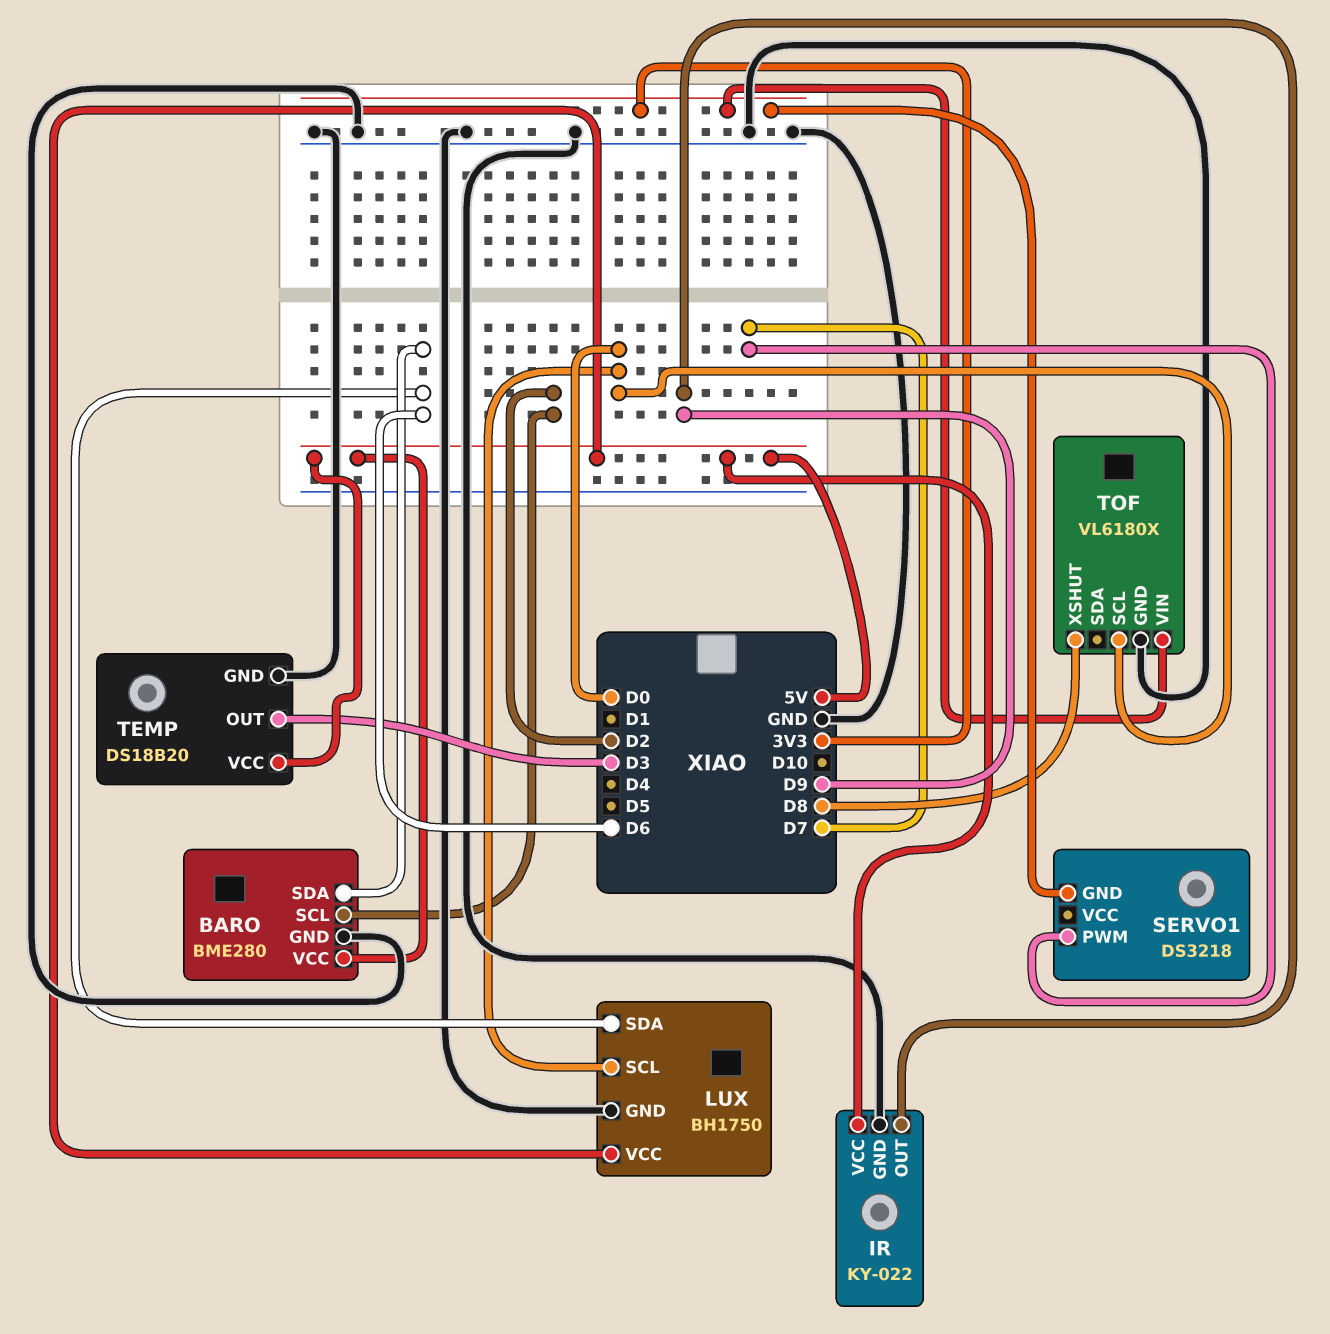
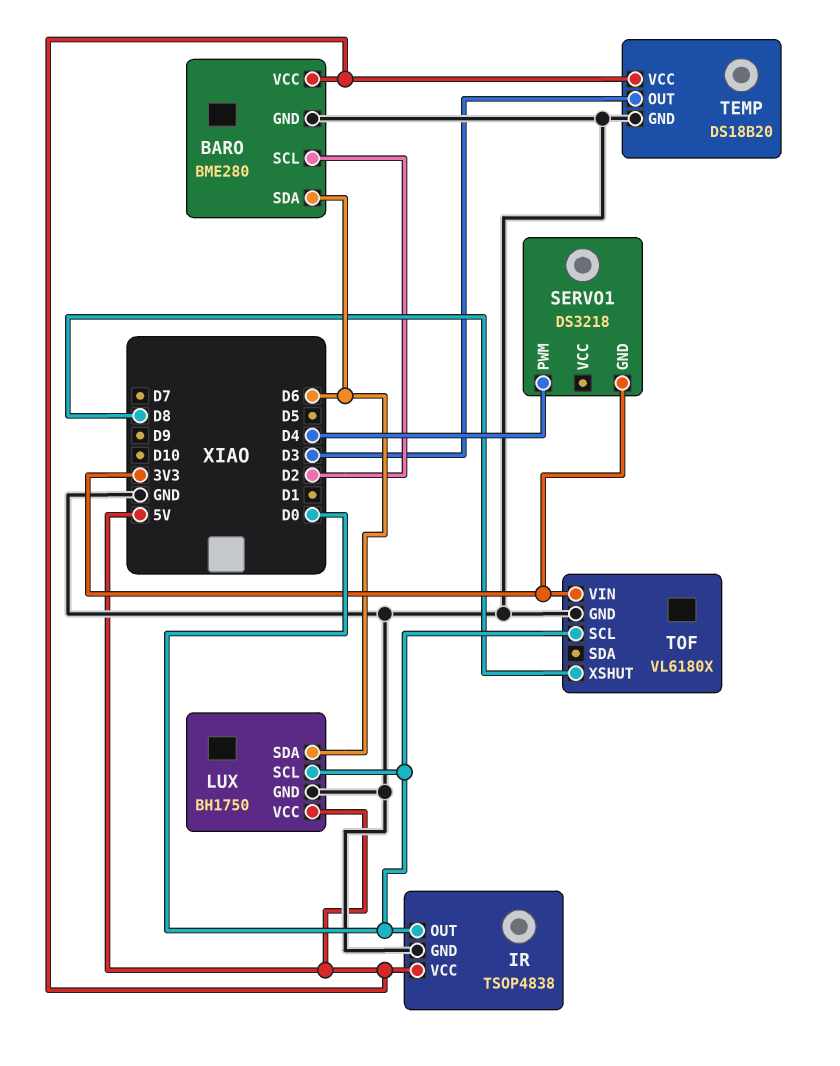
IR: KY-022 -> TSOP4838
IR pin OUT: D9 -> D0
SERVO1 pin PWM: D7 -> D4

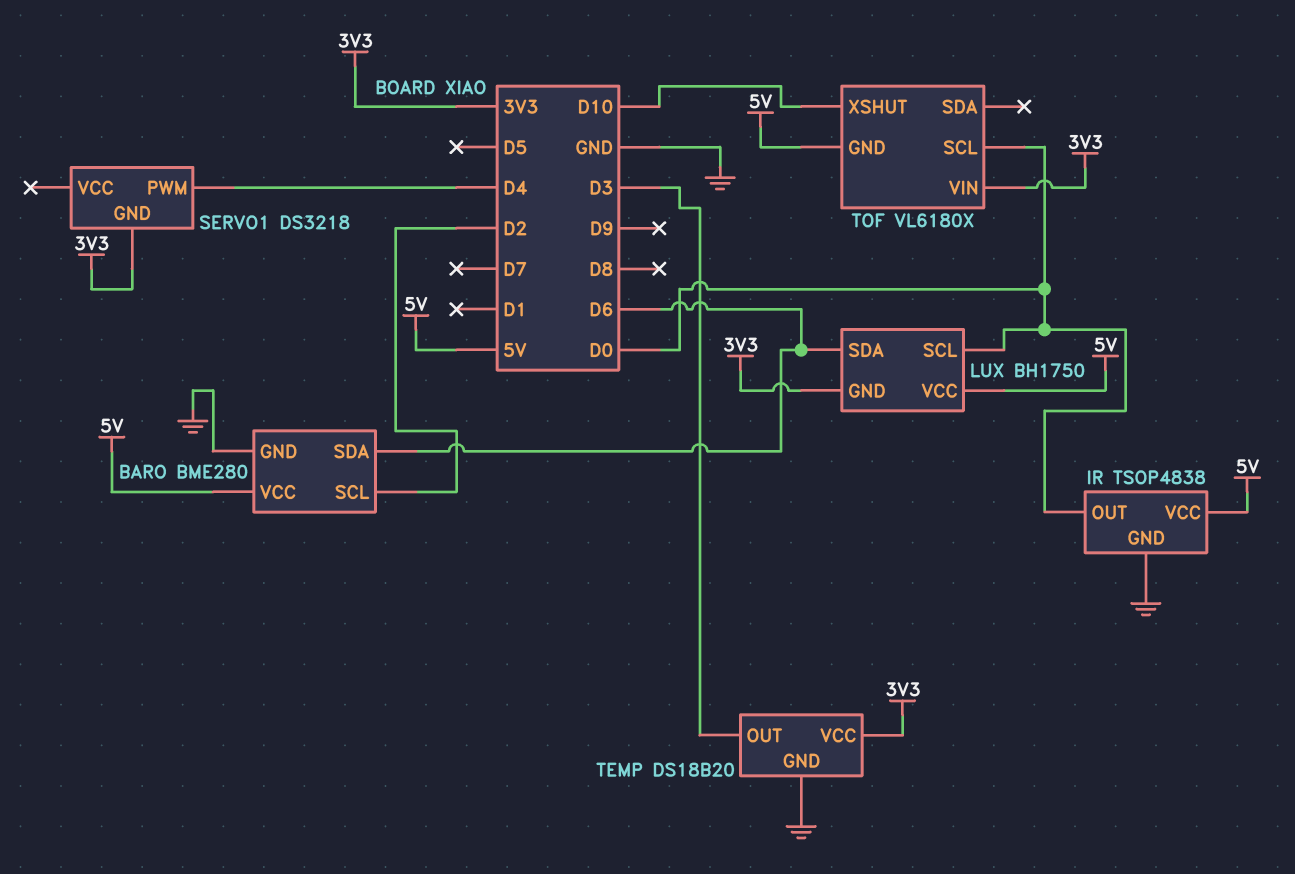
LUX pin GND: GND -> 3V3
TEMP pin VCC: 5V -> 3V3
TOF pin GND: GND -> 5V
TOF pin XSHUT: D8 -> D10

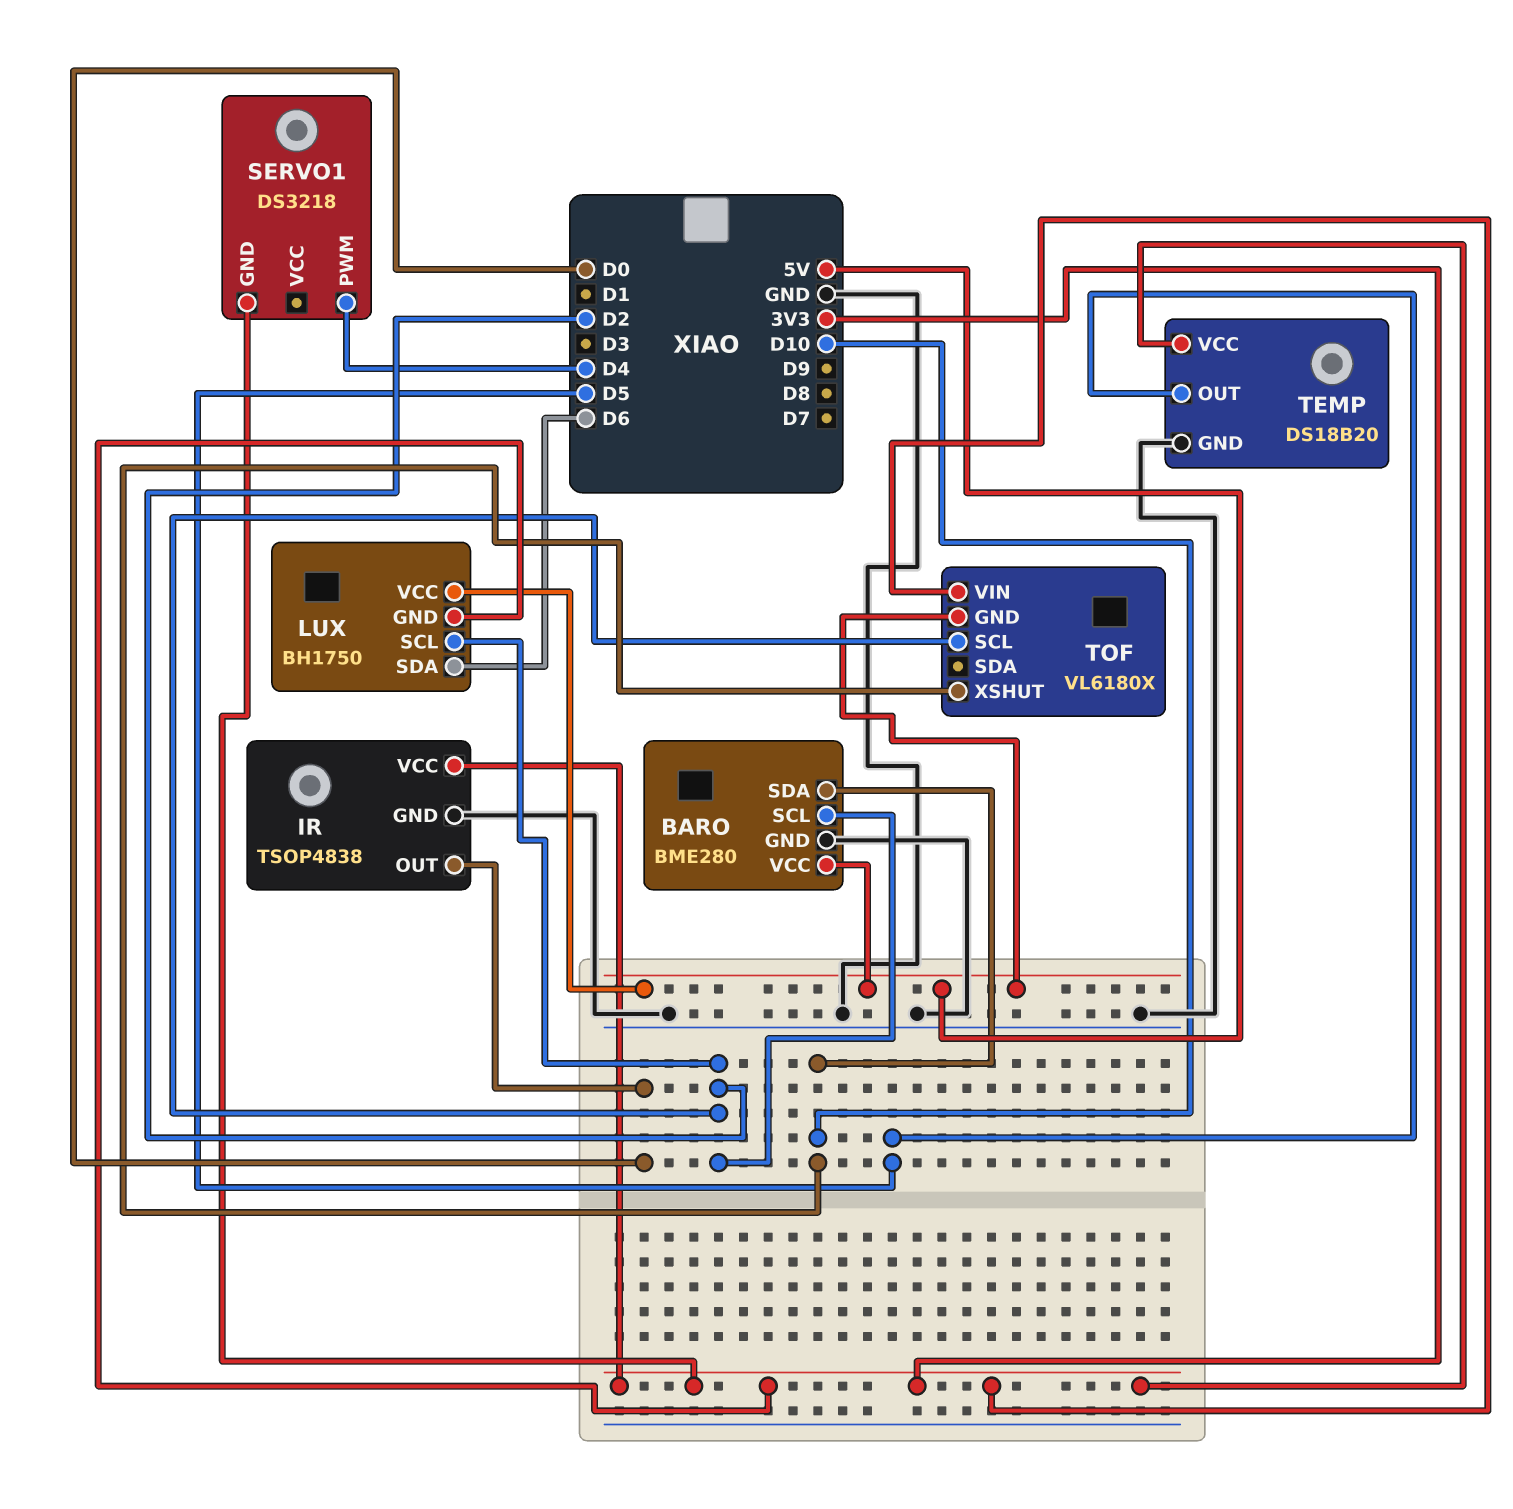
BARO pin SDA: D6 -> D10
IR pin VCC: 5V -> 3V3
LUX pin SCL: D0 -> D2
TEMP pin OUT: D3 -> D5
TOF pin SCL: D0 -> D2

